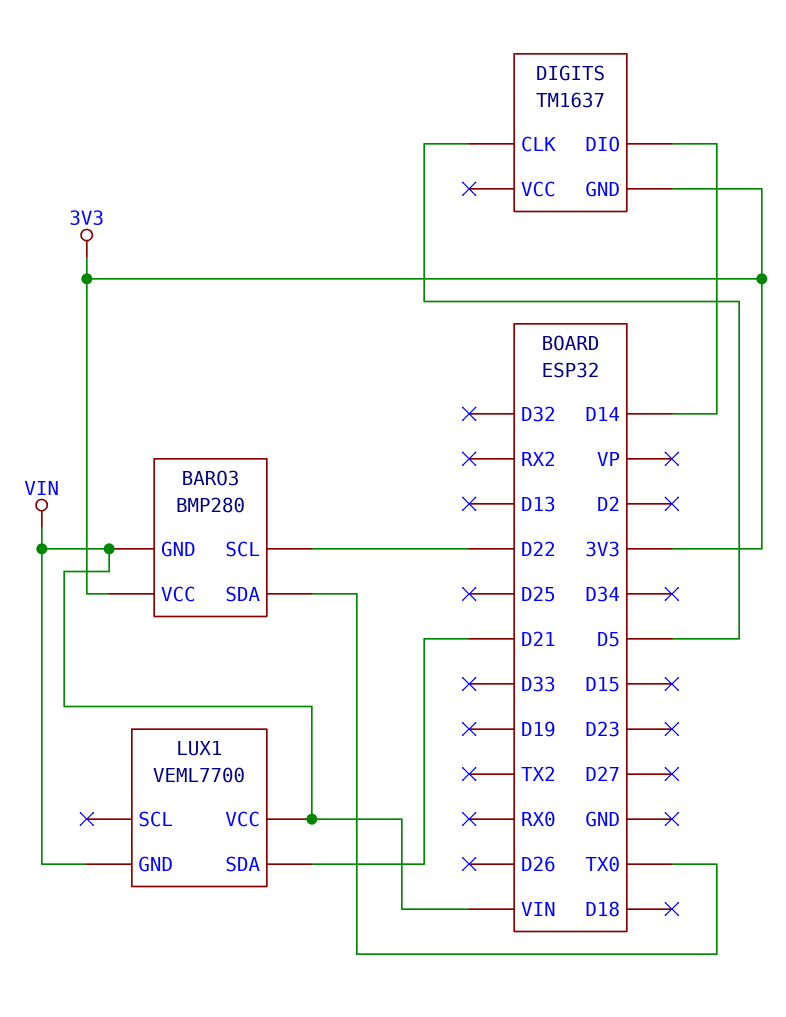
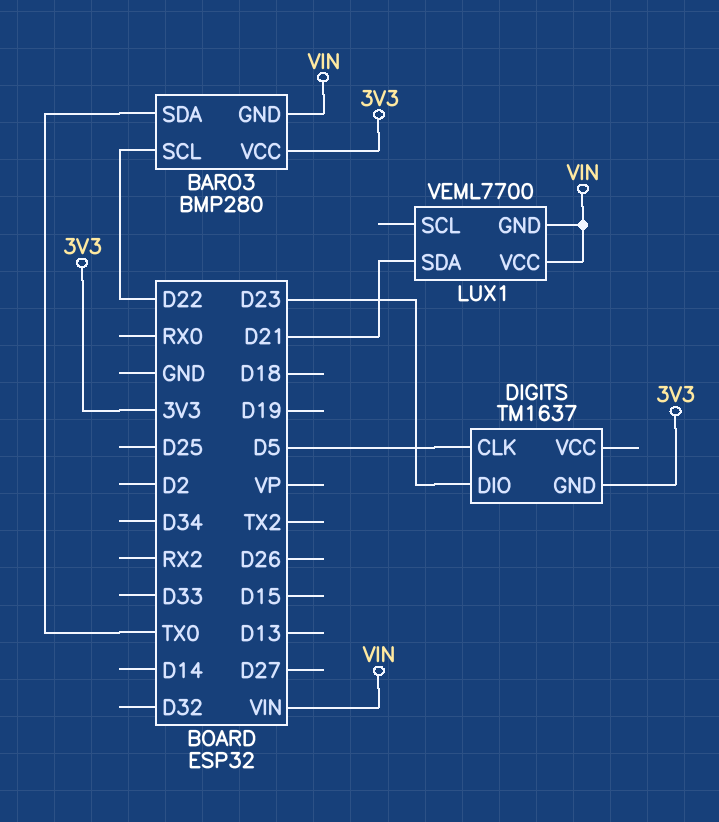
DIGITS pin DIO: D14 -> D23

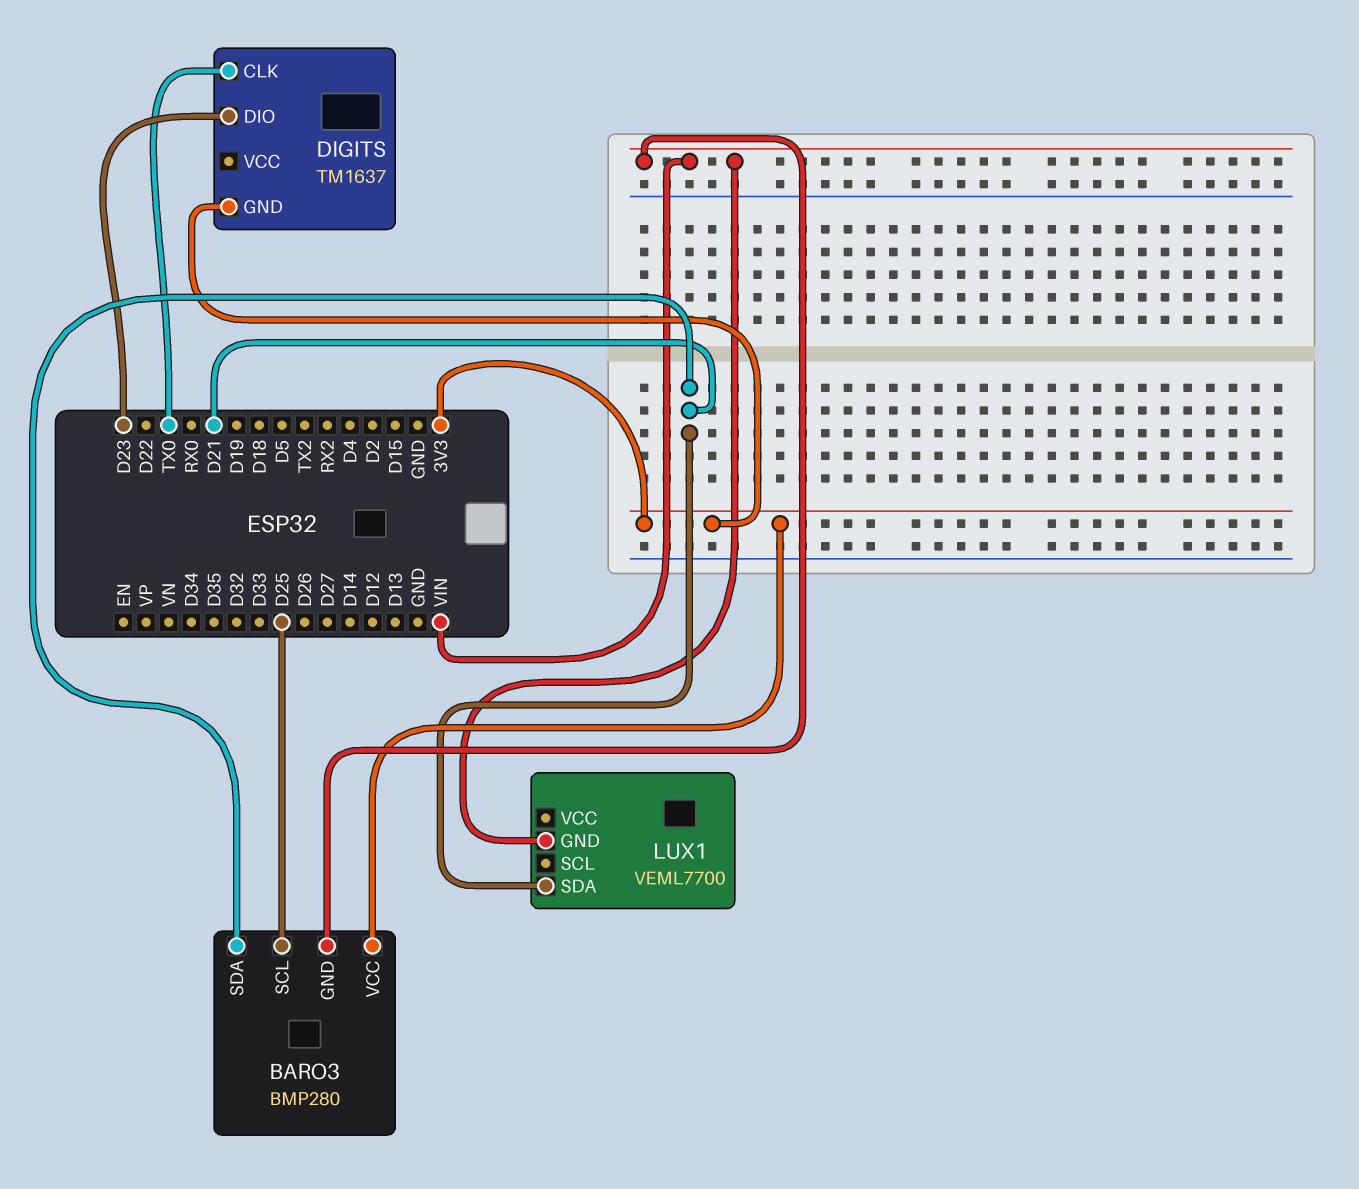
BARO3 pin SCL: D22 -> D25
BARO3 pin SDA: TX0 -> D21
DIGITS pin CLK: D5 -> TX0
LUX1 pin VCC: VIN -> none

